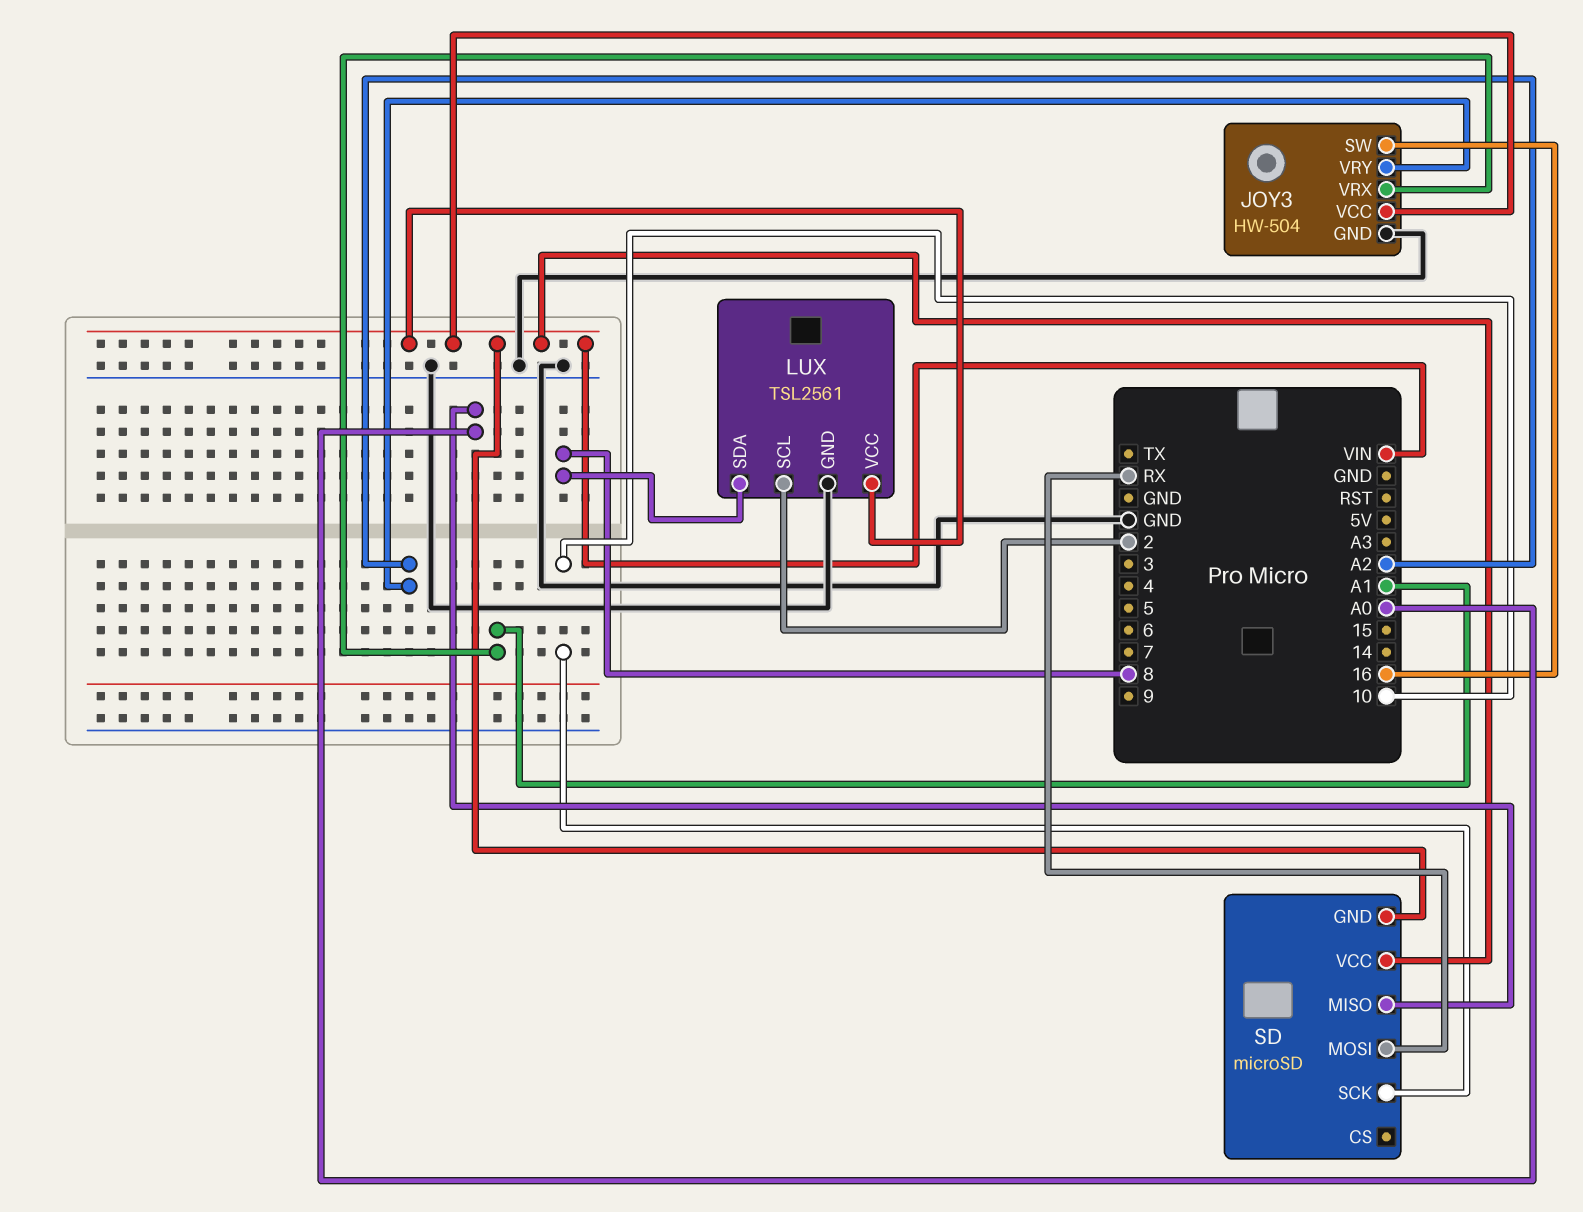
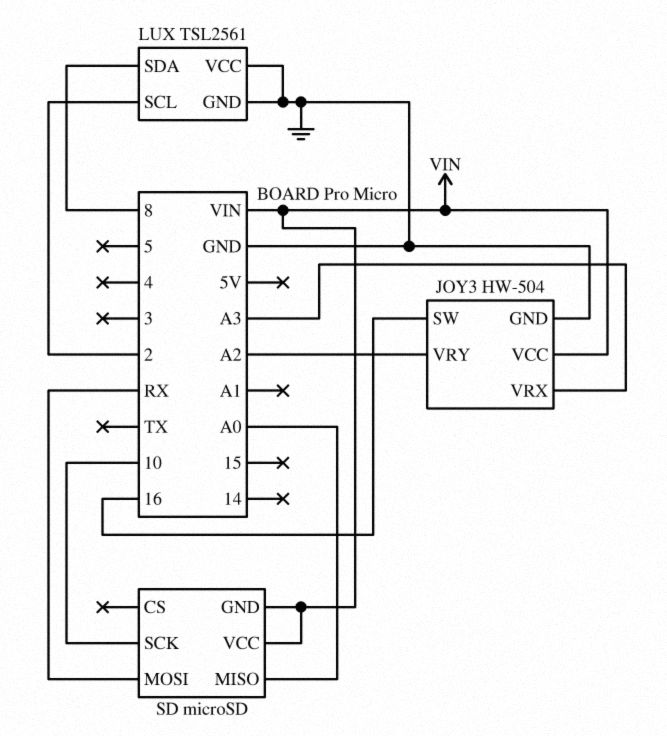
JOY3 pin VRX: A1 -> A3
LUX pin VCC: VIN -> GND

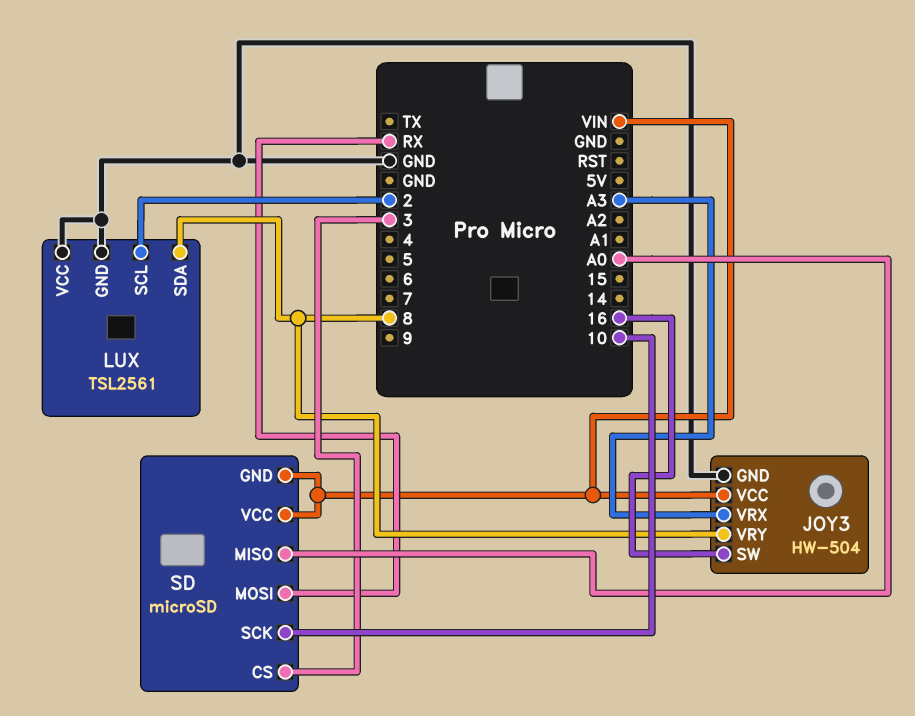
JOY3 pin VRY: A2 -> 8
SD pin CS: none -> 3

